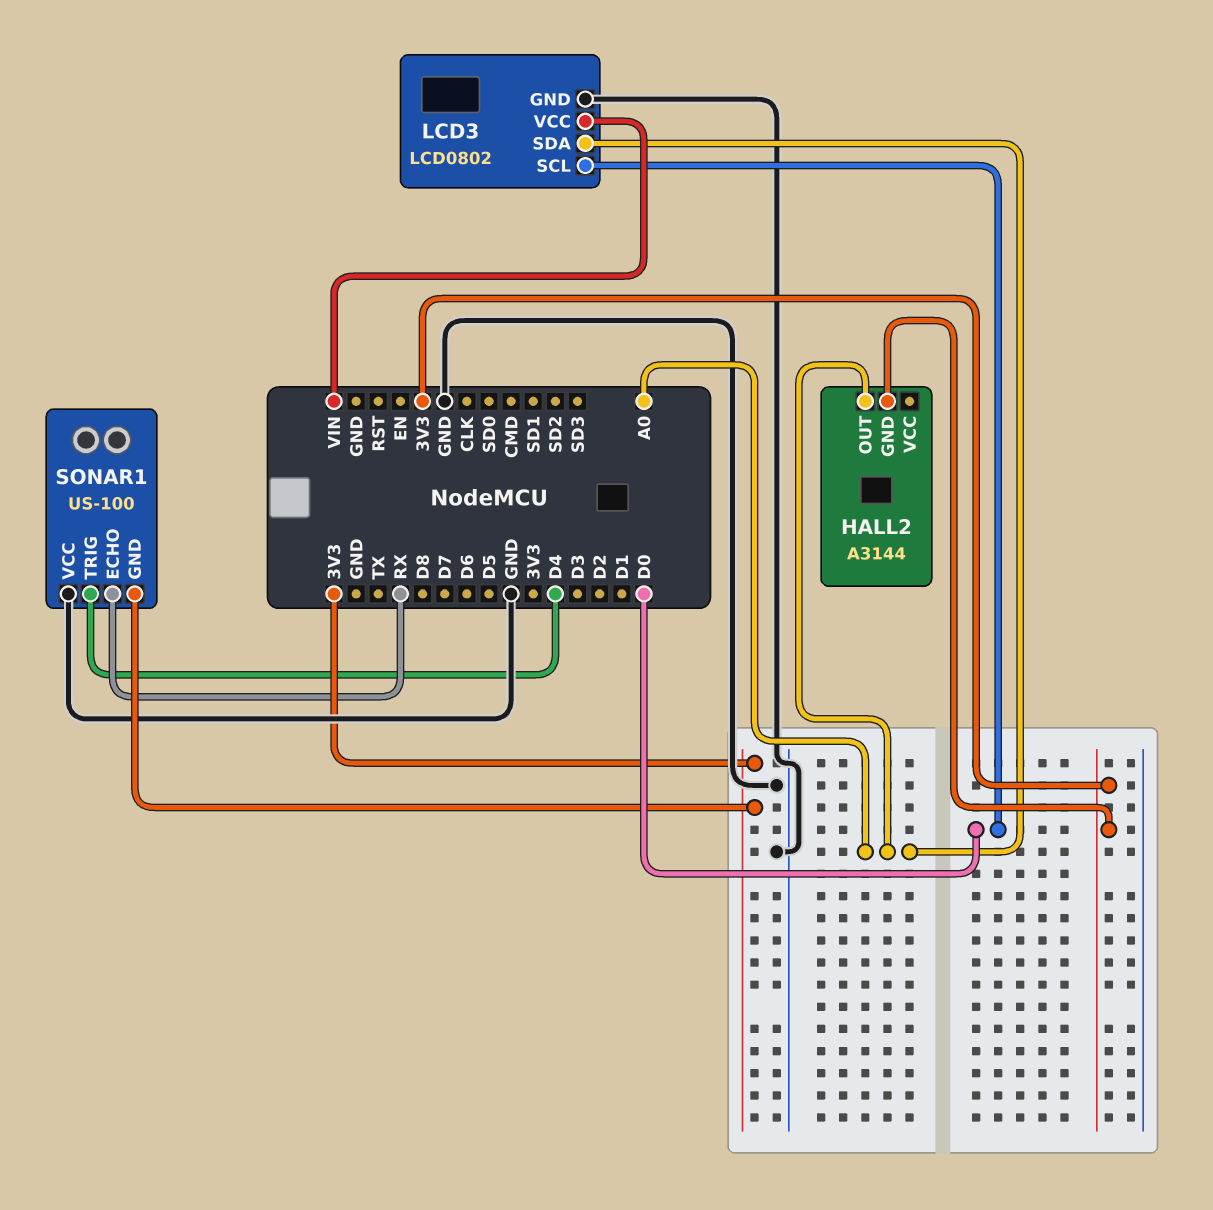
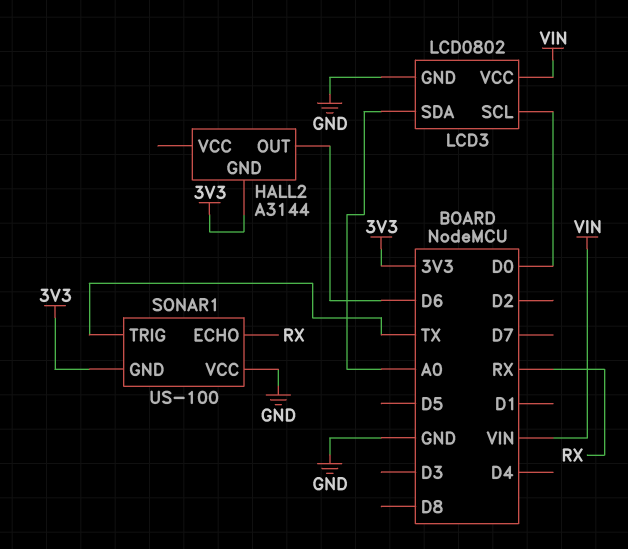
HALL2 pin OUT: A0 -> D6
SONAR1 pin TRIG: D4 -> TX

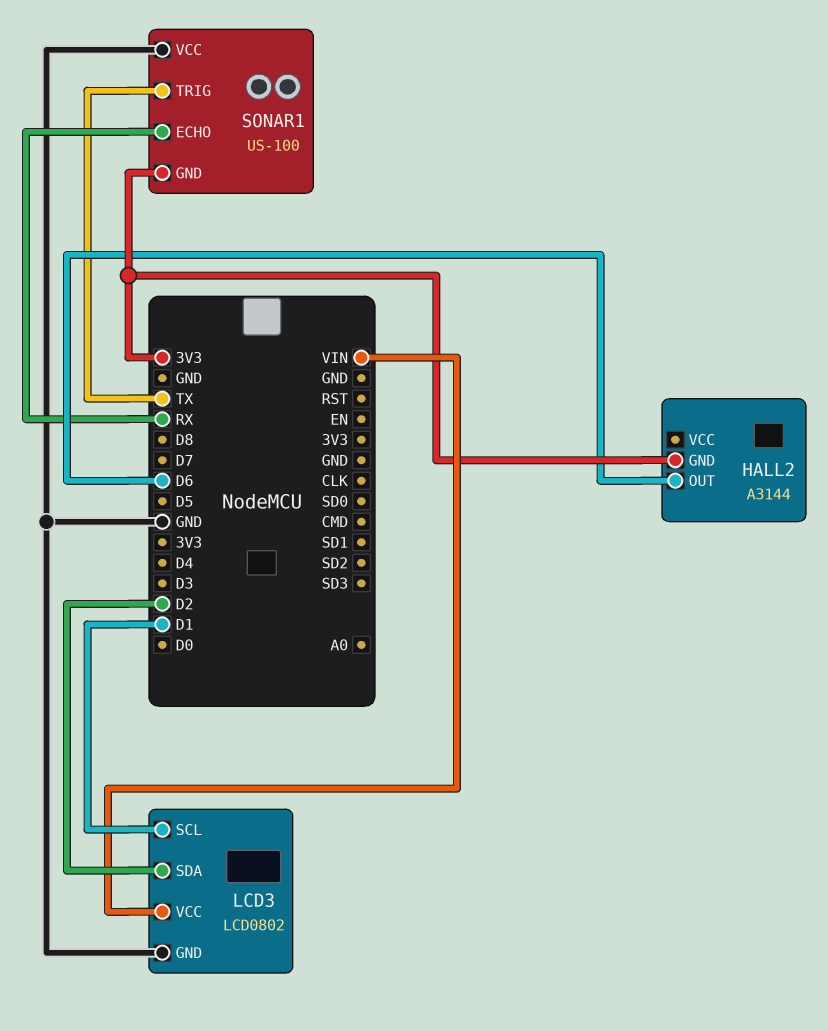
LCD3 pin SCL: D0 -> D1
LCD3 pin SDA: A0 -> D2

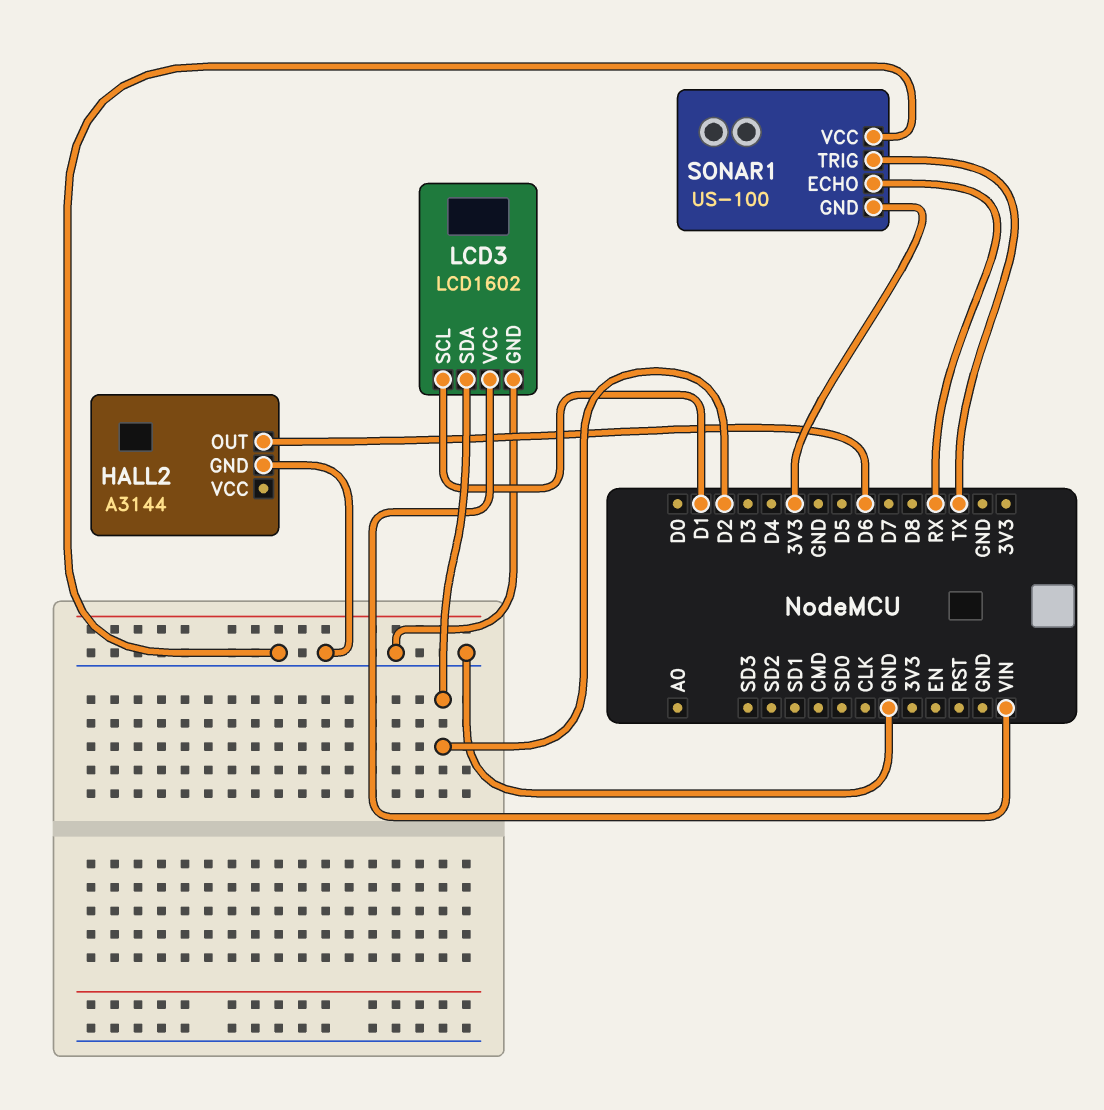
HALL2 pin GND: 3V3 -> GND
LCD3: LCD0802 -> LCD1602

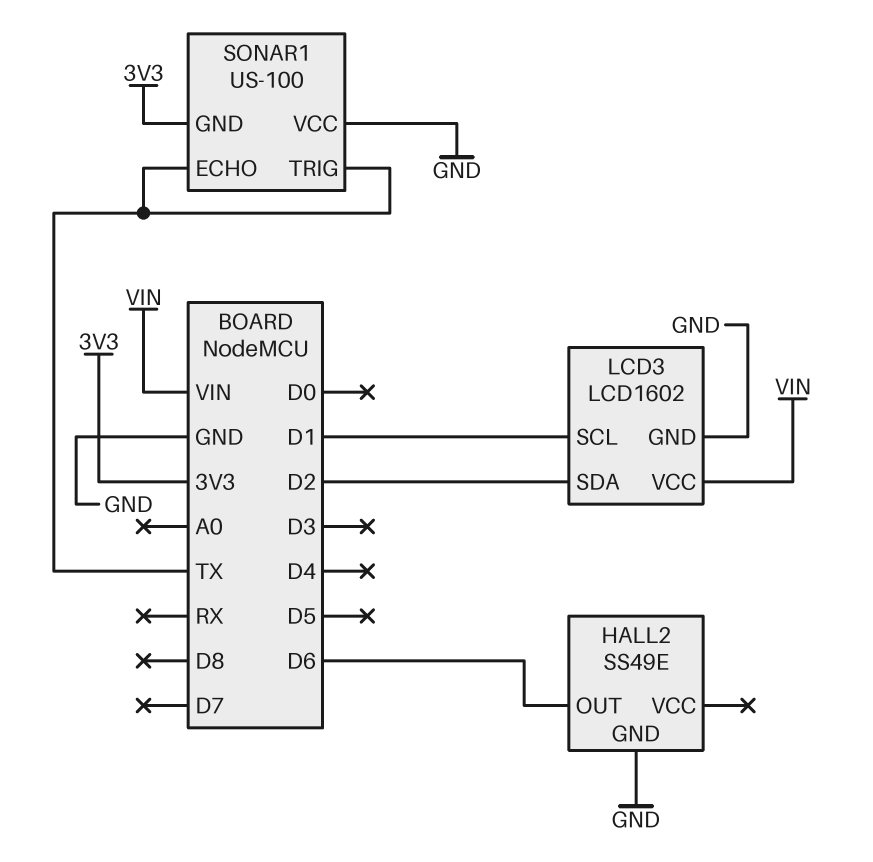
HALL2: A3144 -> SS49E
SONAR1 pin ECHO: RX -> TX

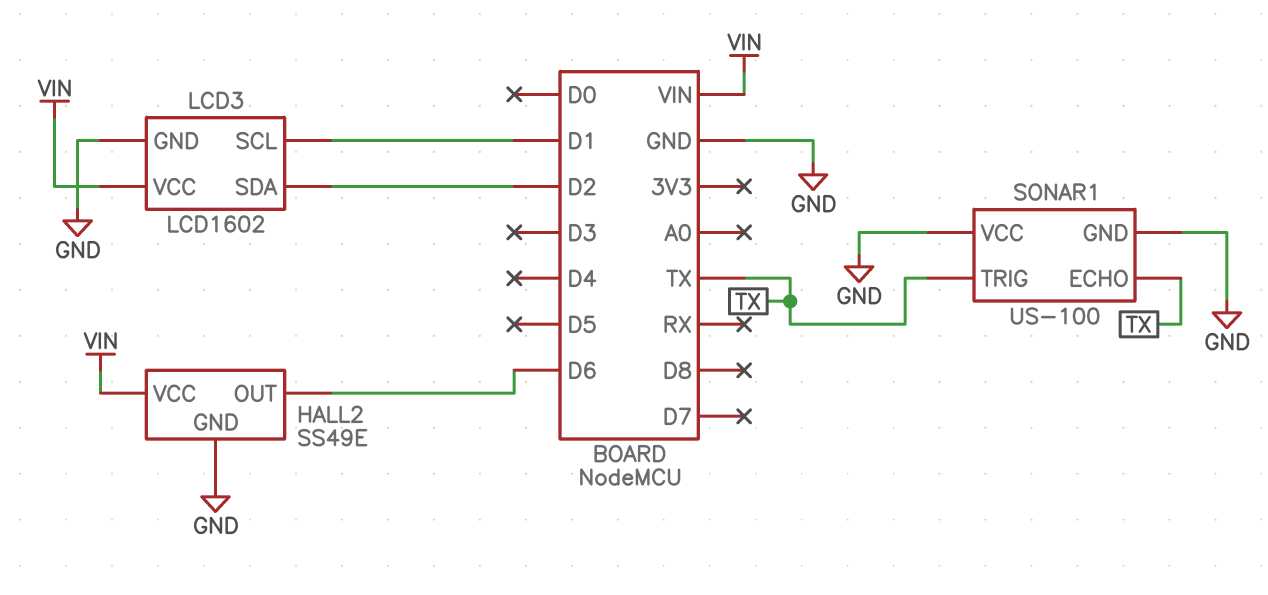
HALL2 pin VCC: none -> VIN
SONAR1 pin GND: 3V3 -> GND

